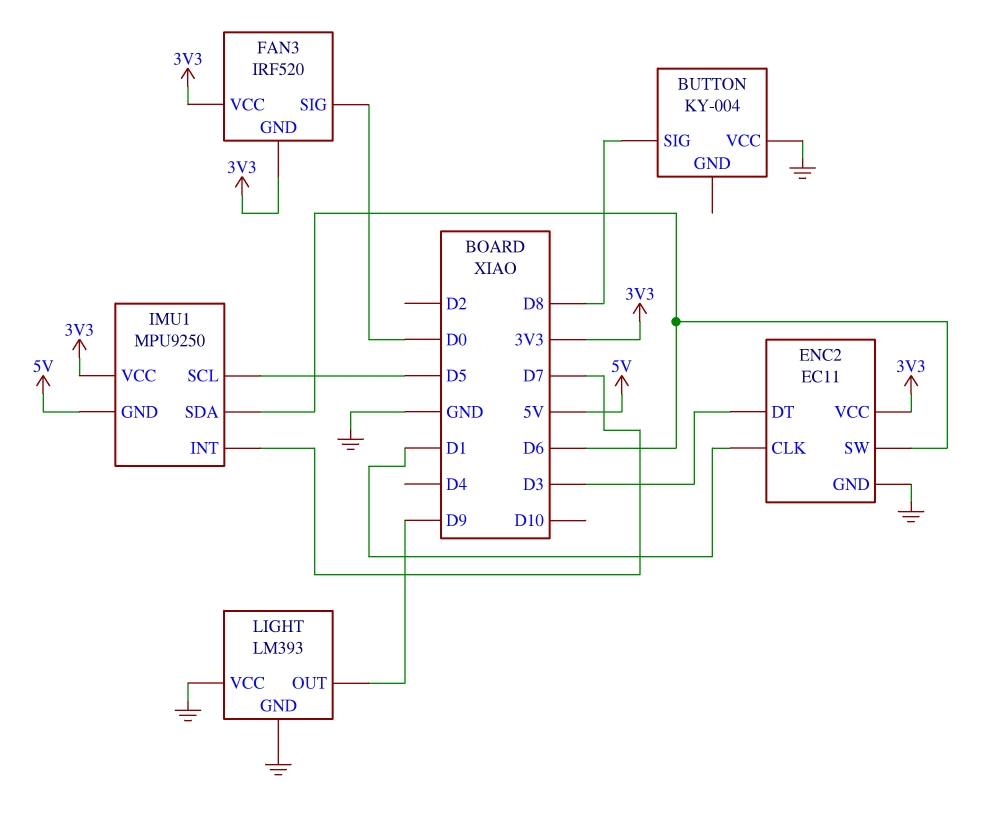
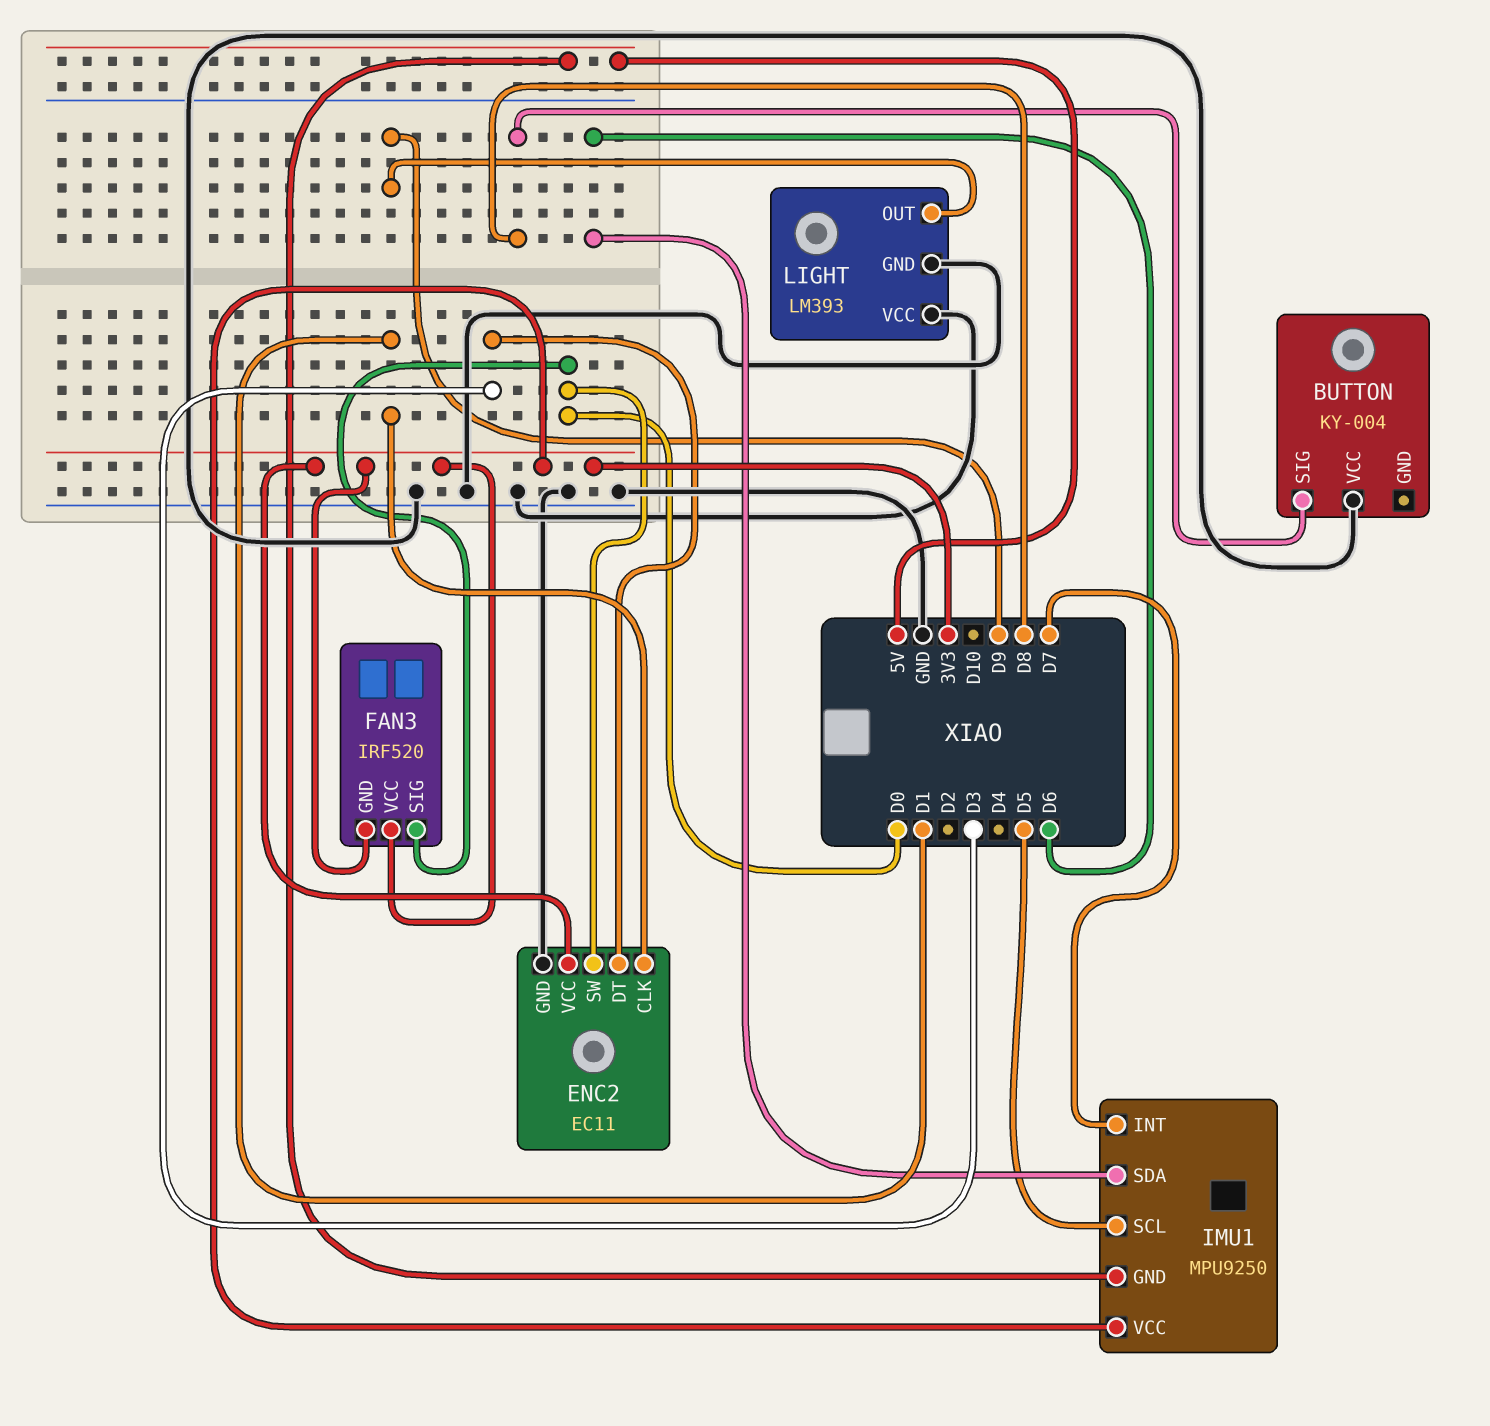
ENC2 pin SW: D6 -> D0

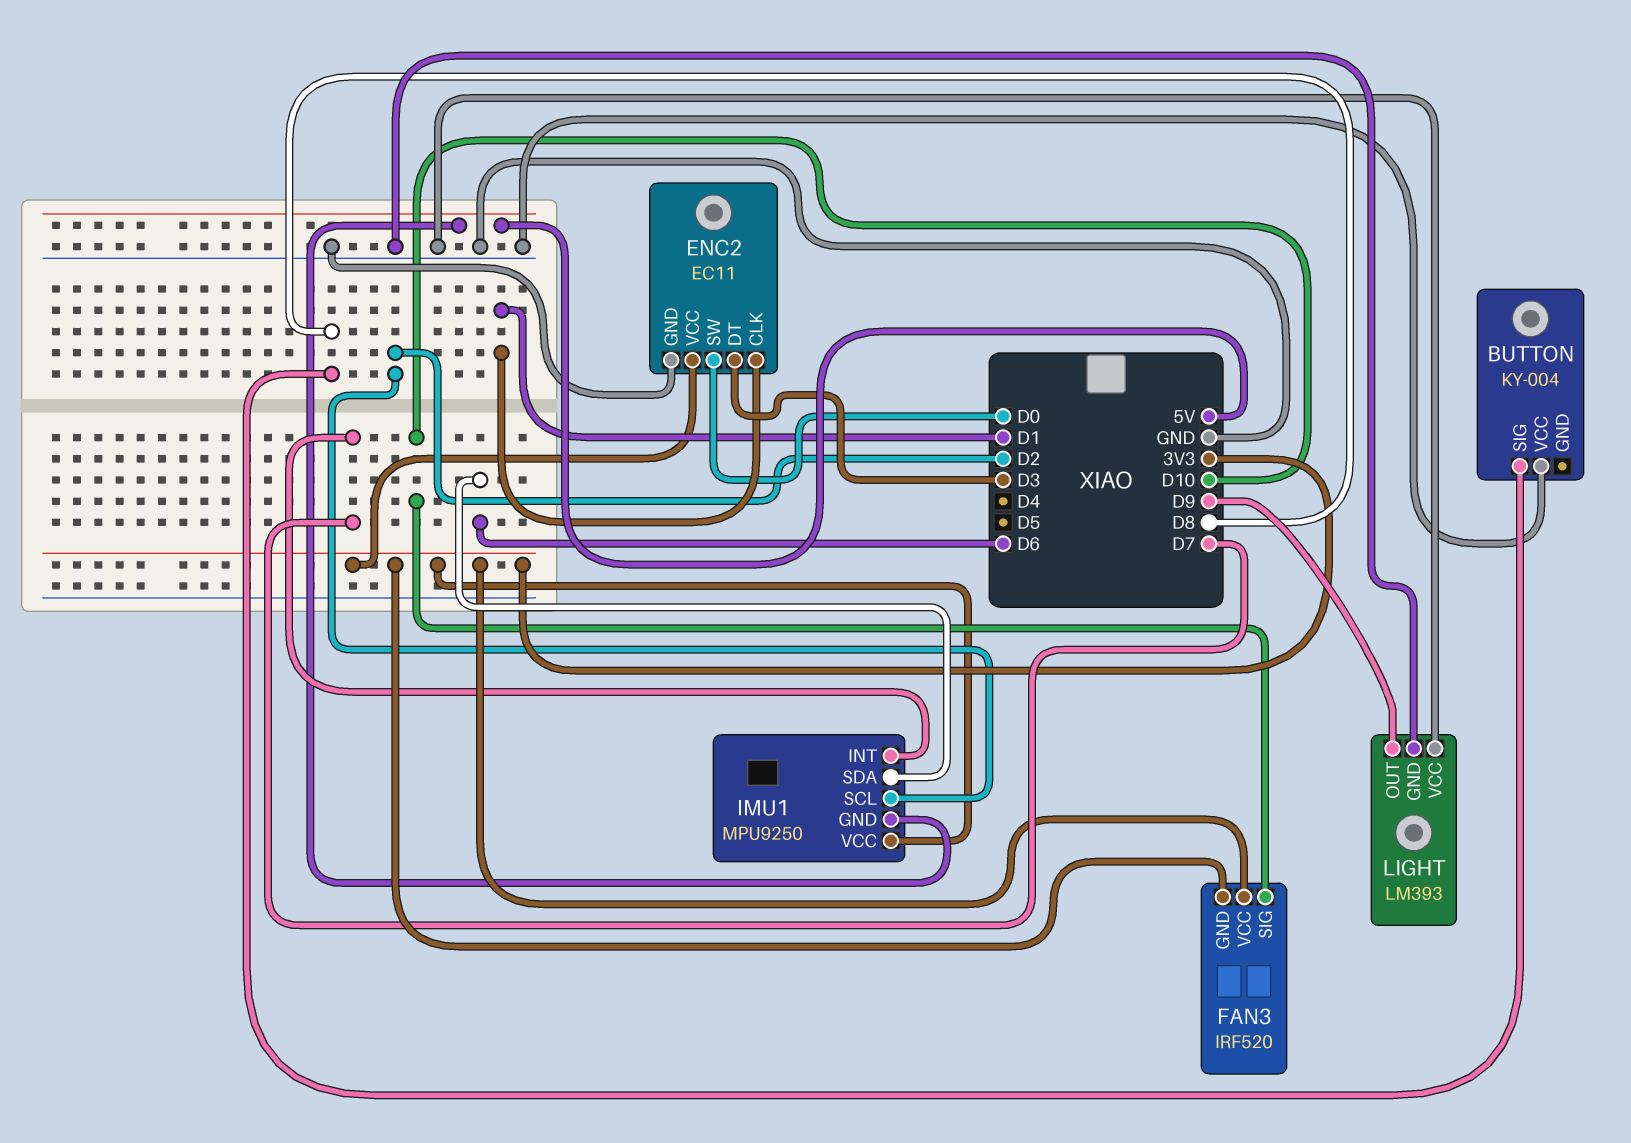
FAN3 pin SIG: D0 -> D10
IMU1 pin SCL: D5 -> D2

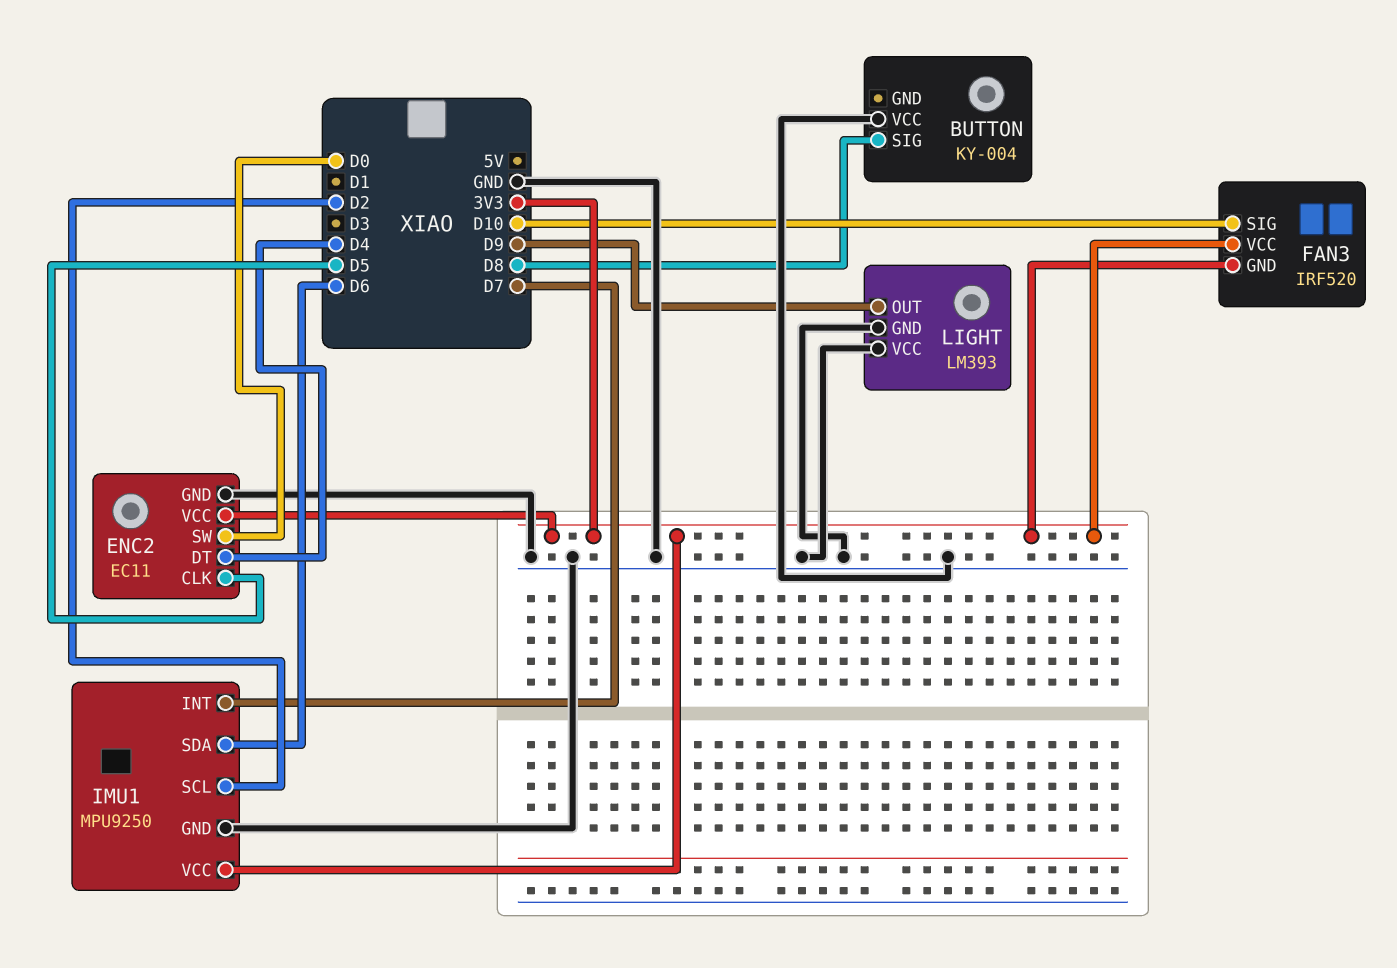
ENC2 pin CLK: D1 -> D5
ENC2 pin DT: D3 -> D4
IMU1 pin GND: 5V -> GND

